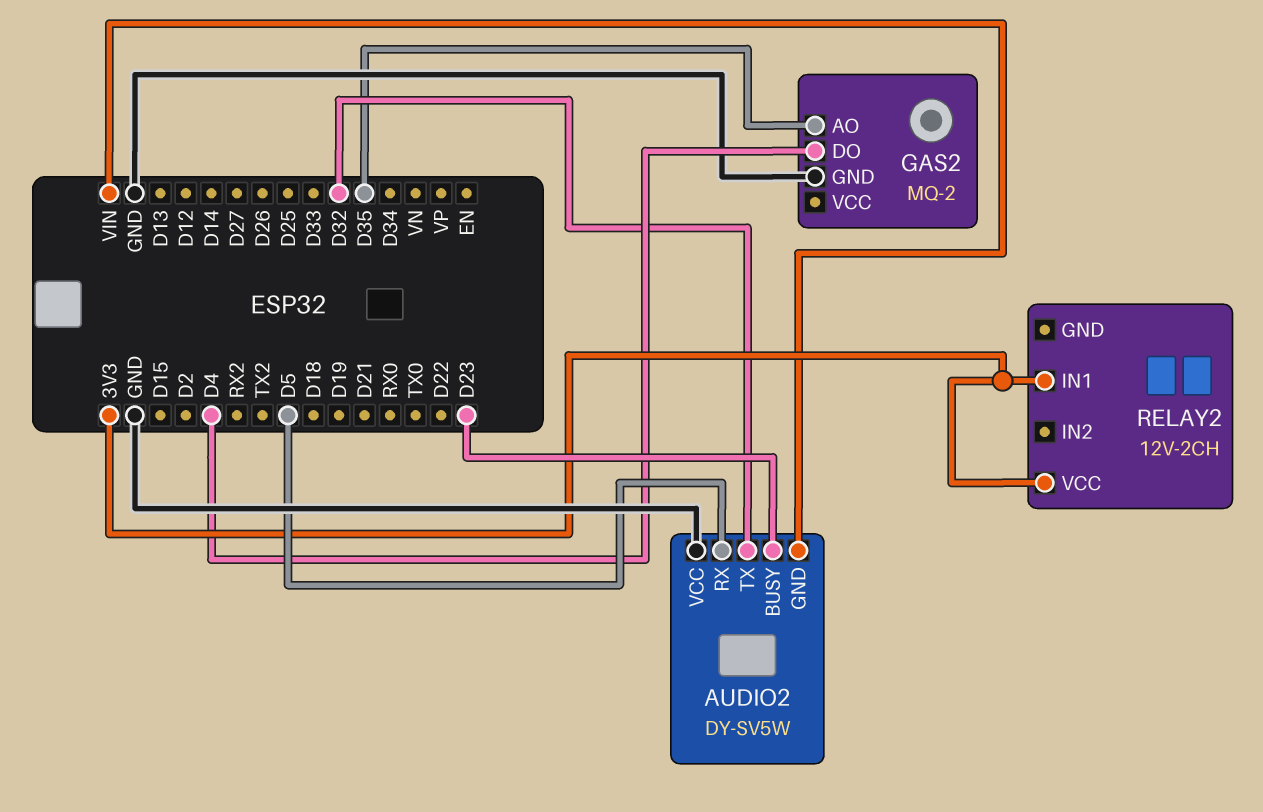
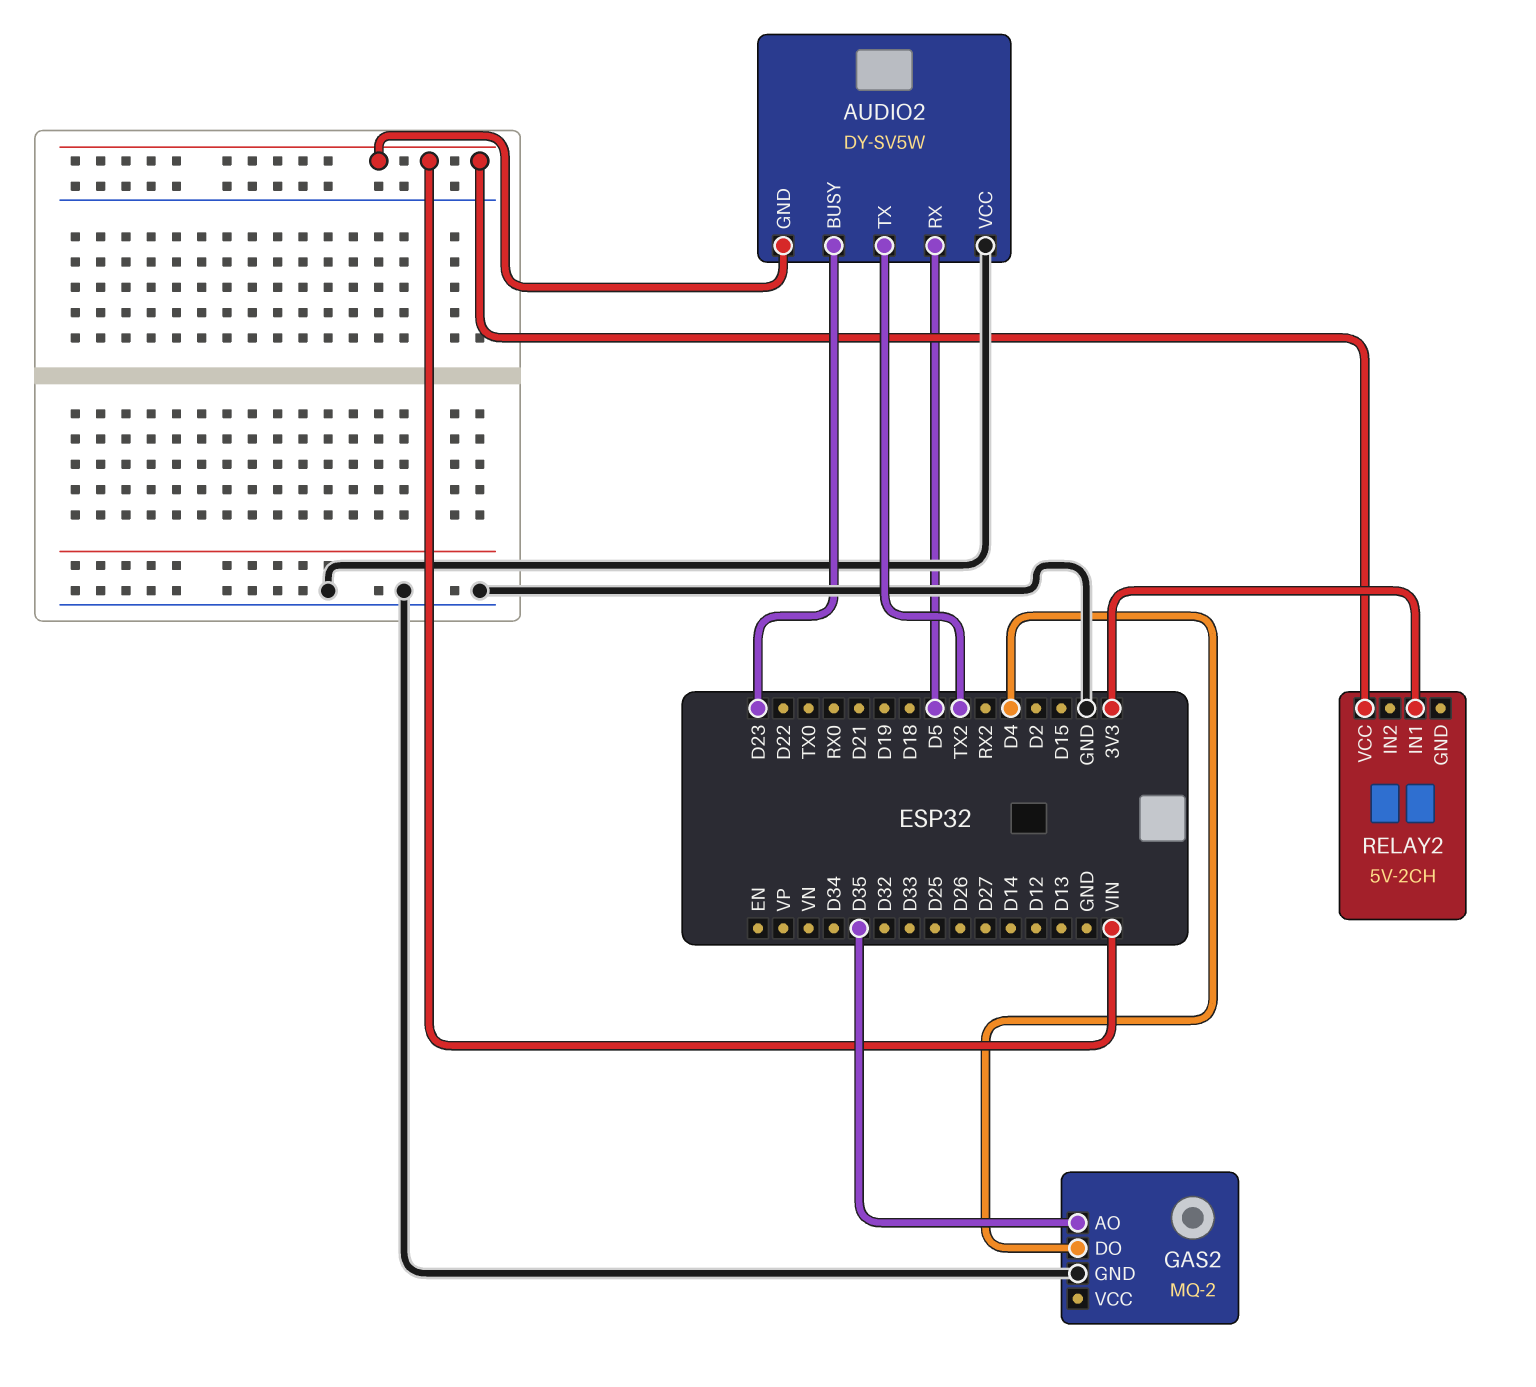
AUDIO2 pin TX: D32 -> TX2
RELAY2: 12V-2CH -> 5V-2CH
RELAY2 pin VCC: 3V3 -> VIN

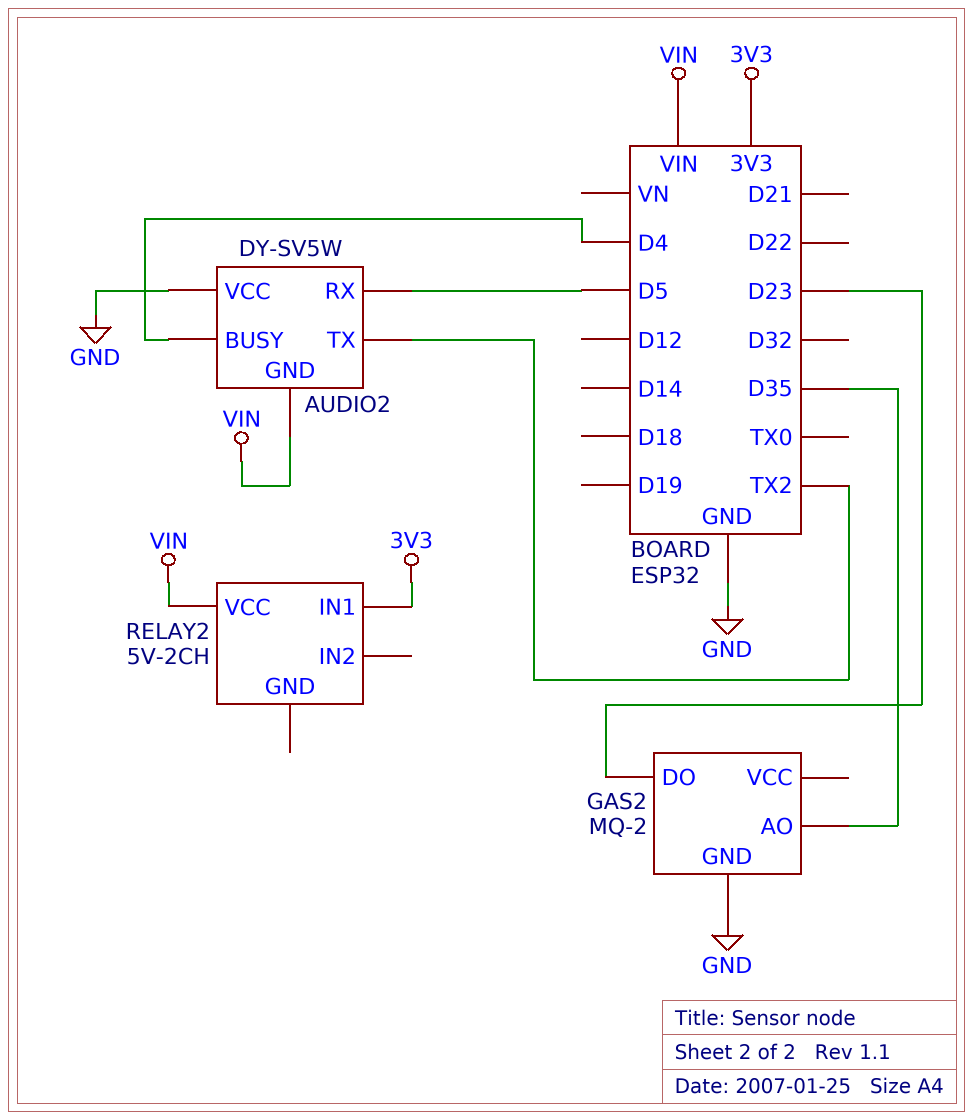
AUDIO2 pin BUSY: D23 -> D4
GAS2 pin DO: D4 -> D23

